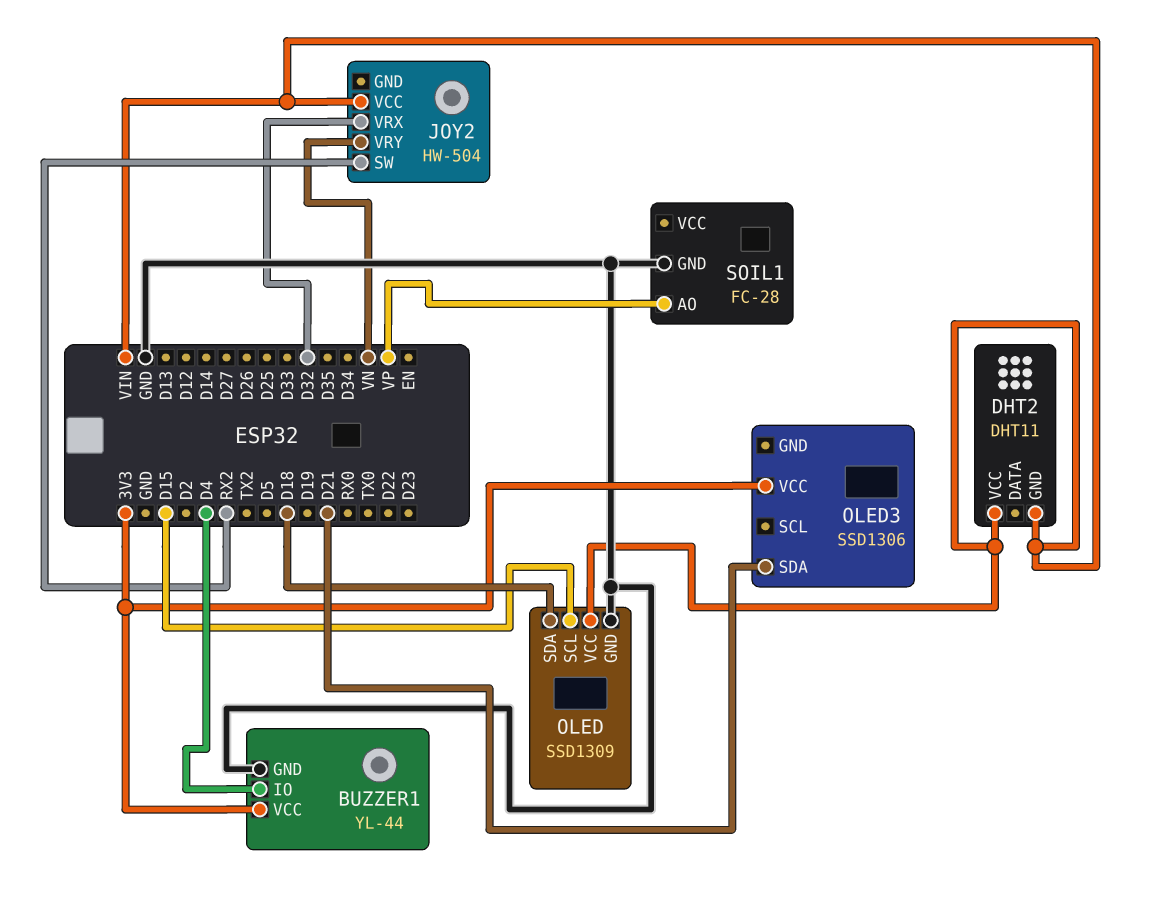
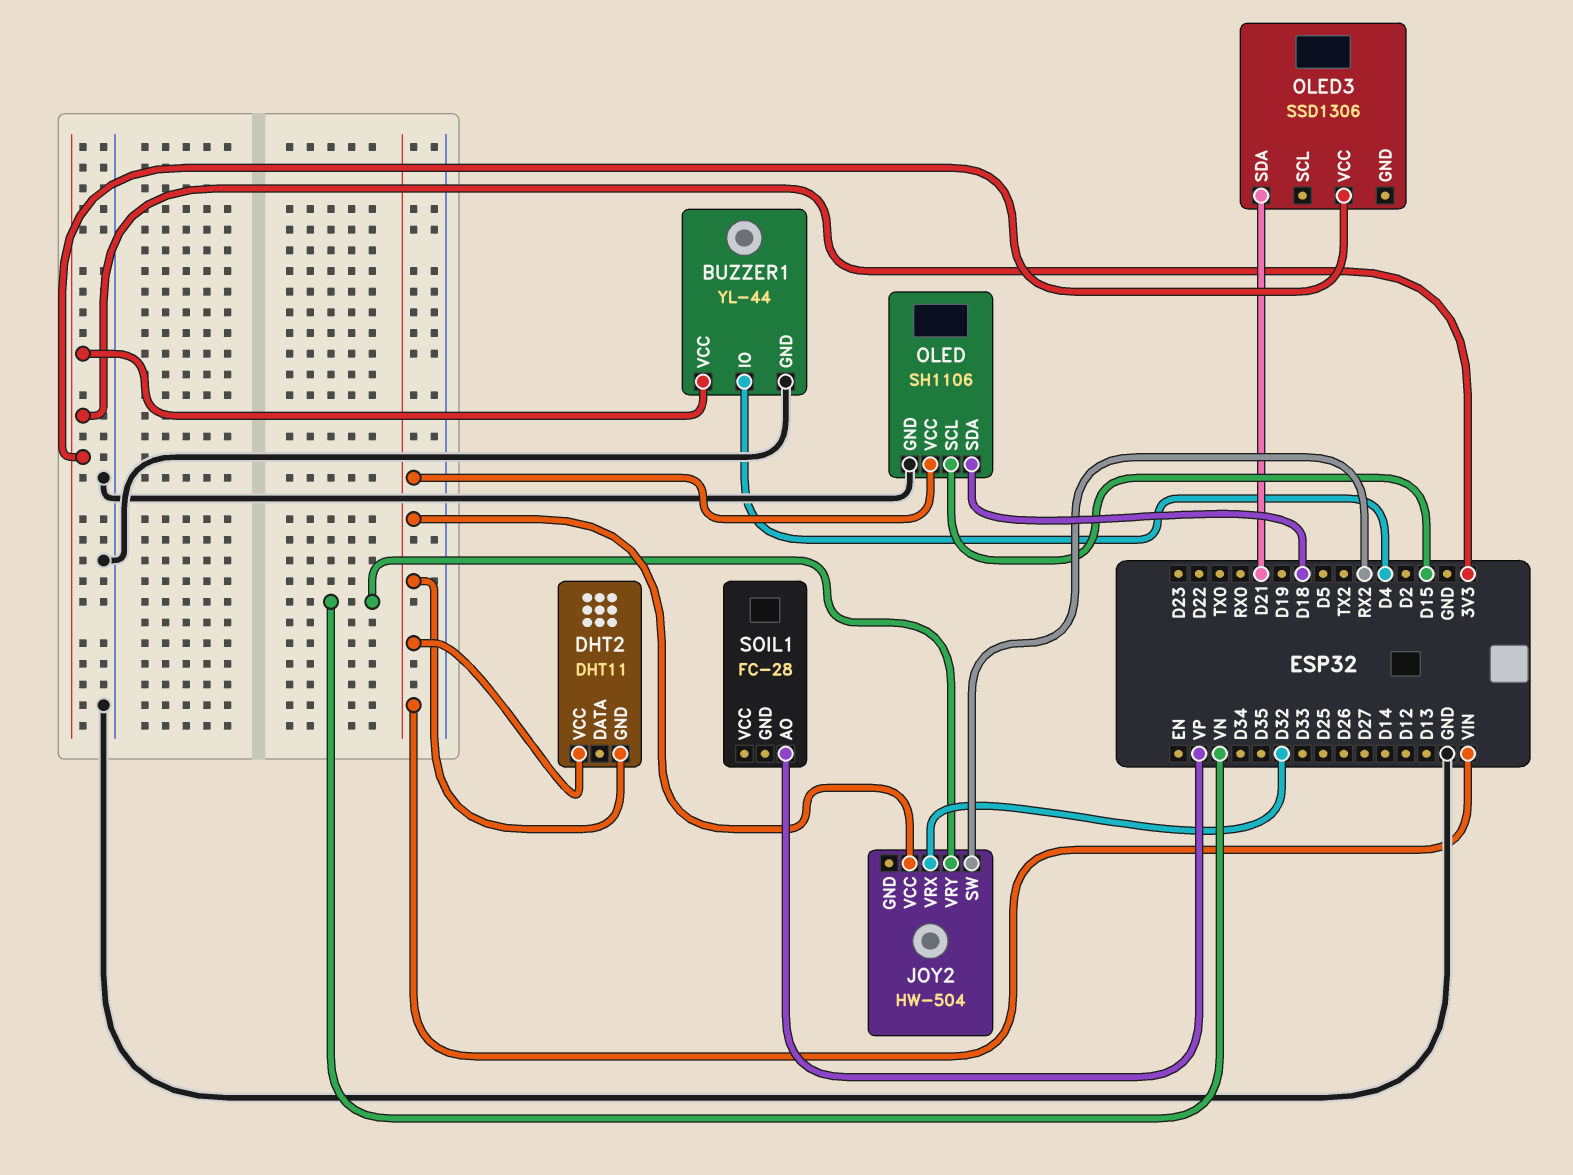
OLED: SSD1309 -> SH1106
SOIL1 pin GND: GND -> none

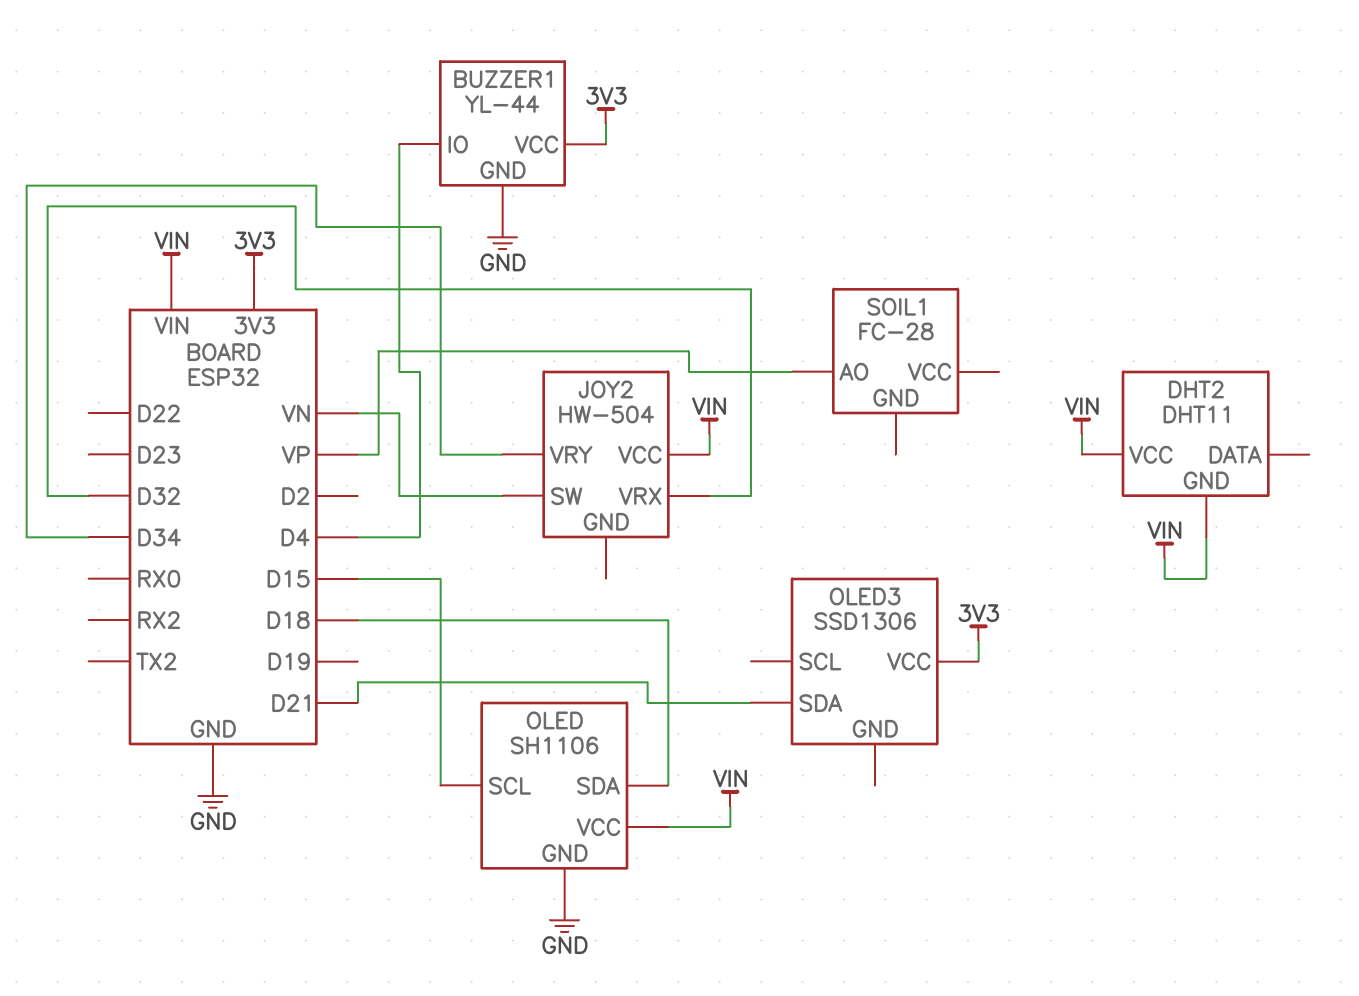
JOY2 pin SW: RX2 -> VN
JOY2 pin VRY: VN -> D34

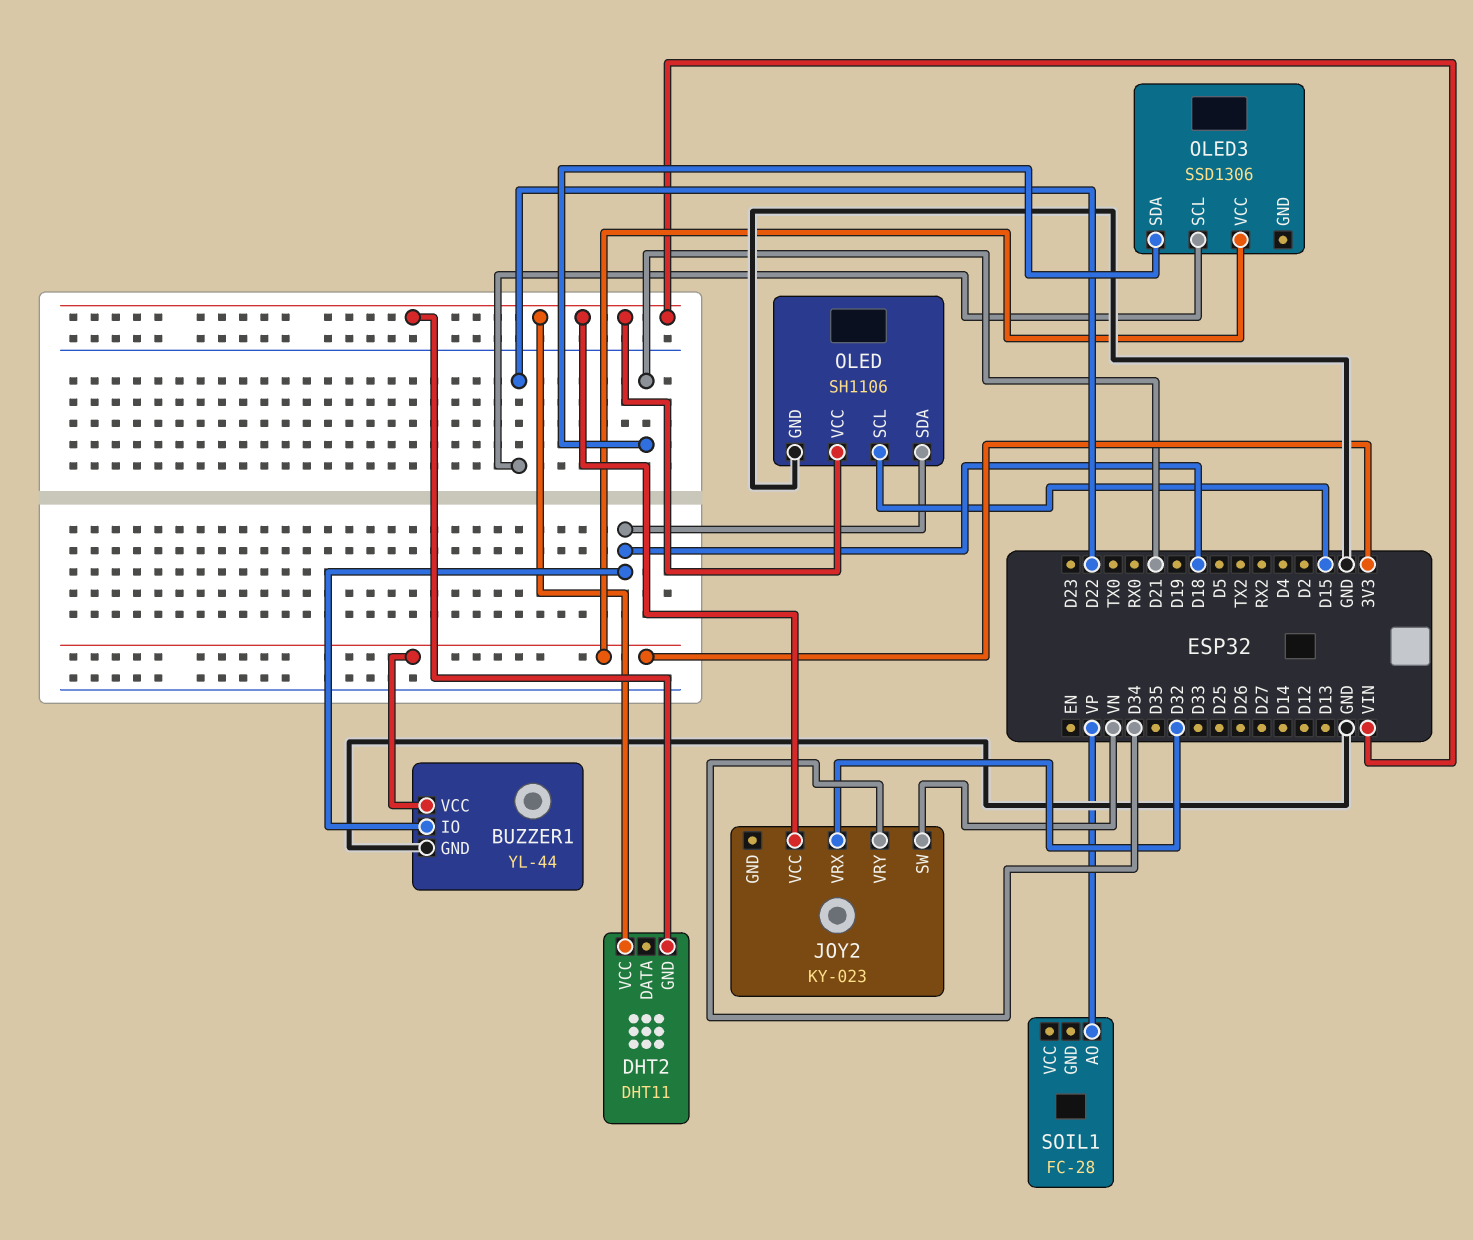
BUZZER1 pin IO: D4 -> D18
JOY2: HW-504 -> KY-023
OLED3 pin SCL: none -> D22

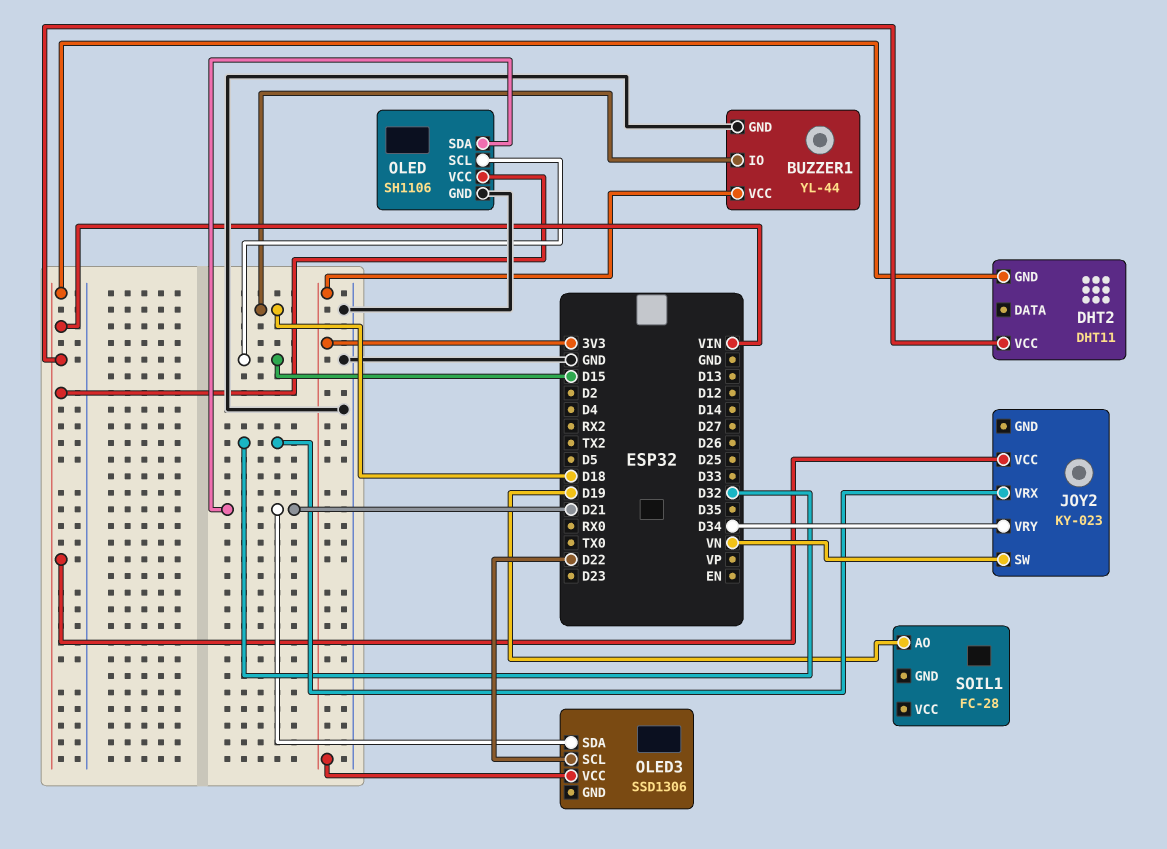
OLED pin SDA: D18 -> D21
SOIL1 pin AO: VP -> D19

